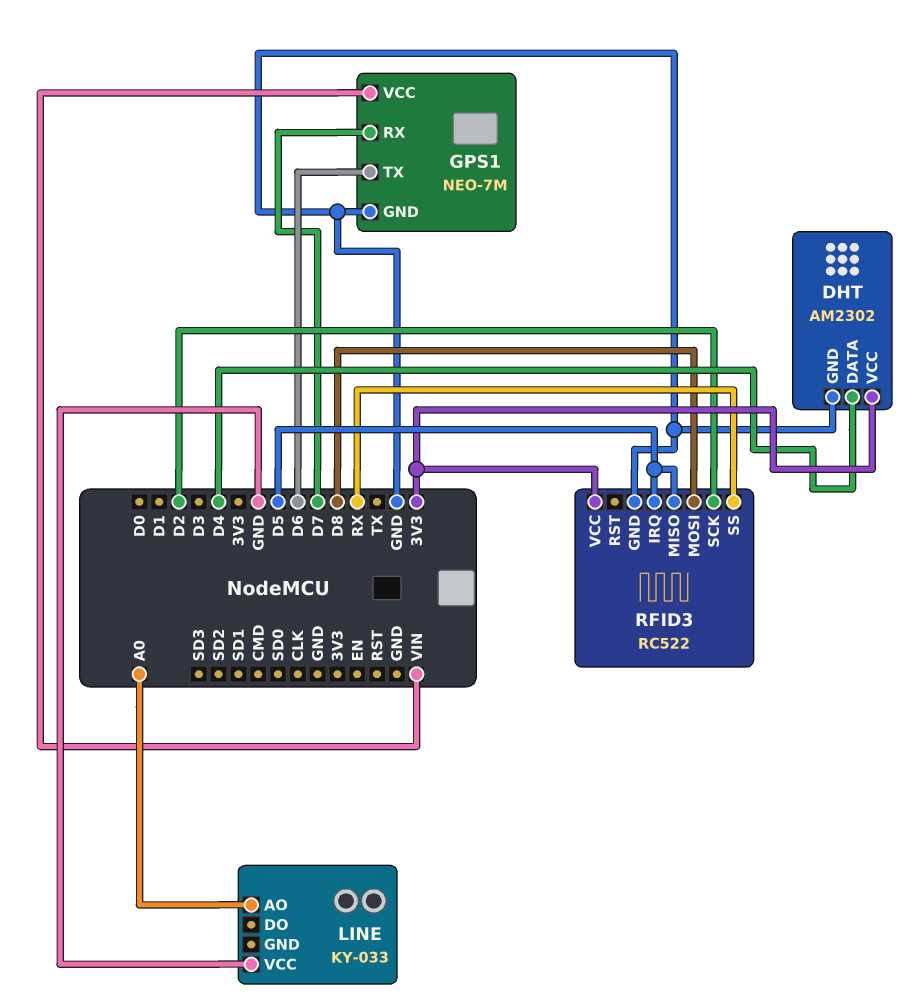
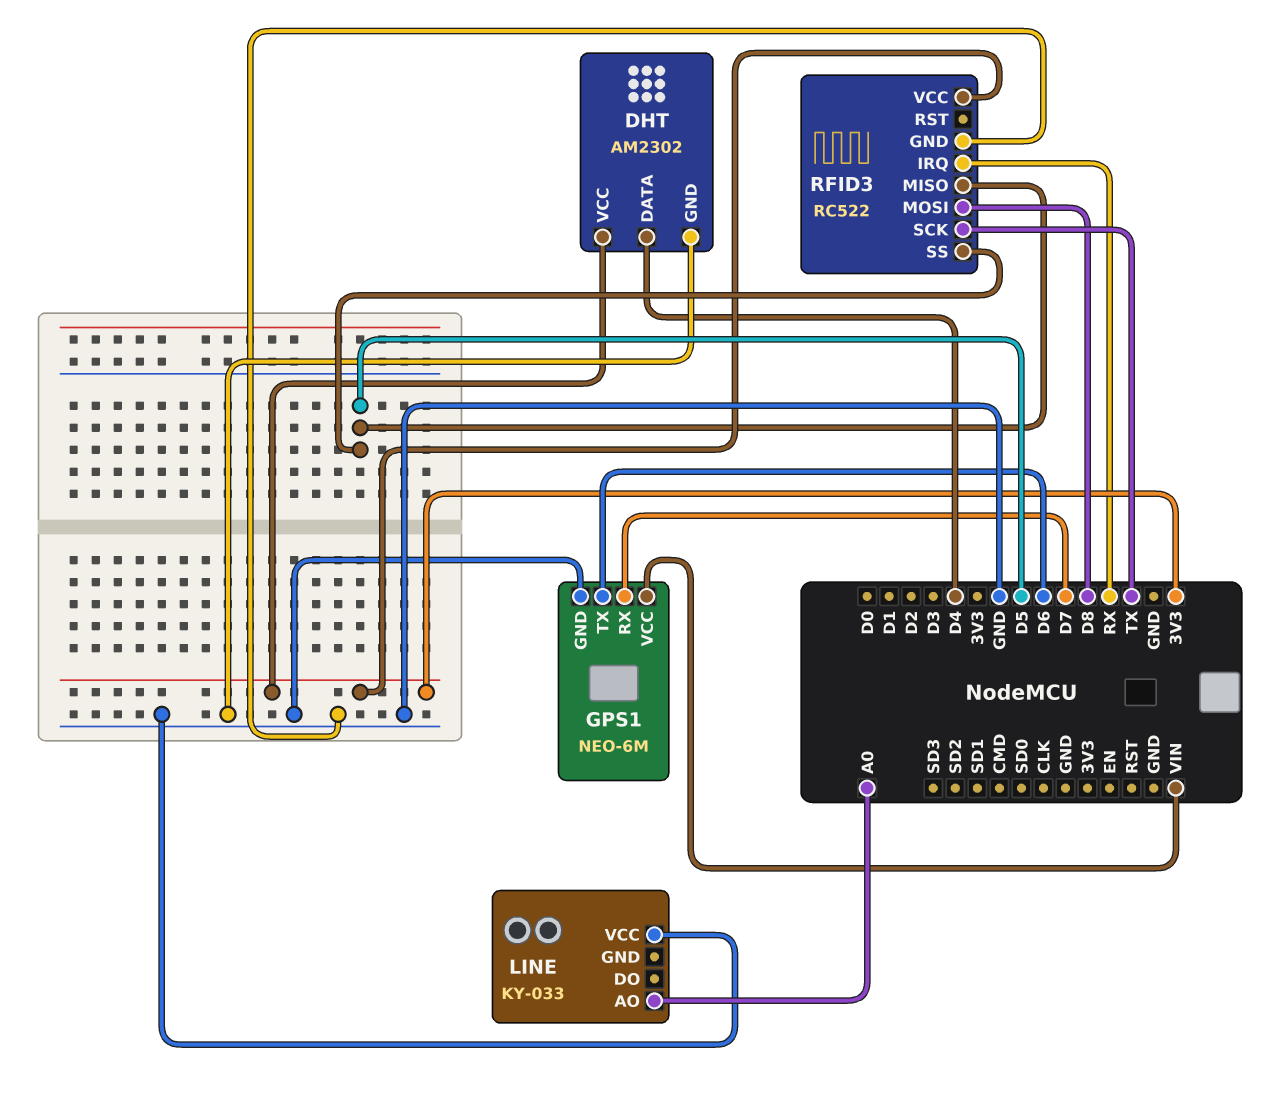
GPS1: NEO-7M -> NEO-6M
RFID3 pin IRQ: D5 -> RX
RFID3 pin SCK: D2 -> TX
RFID3 pin SS: RX -> D5

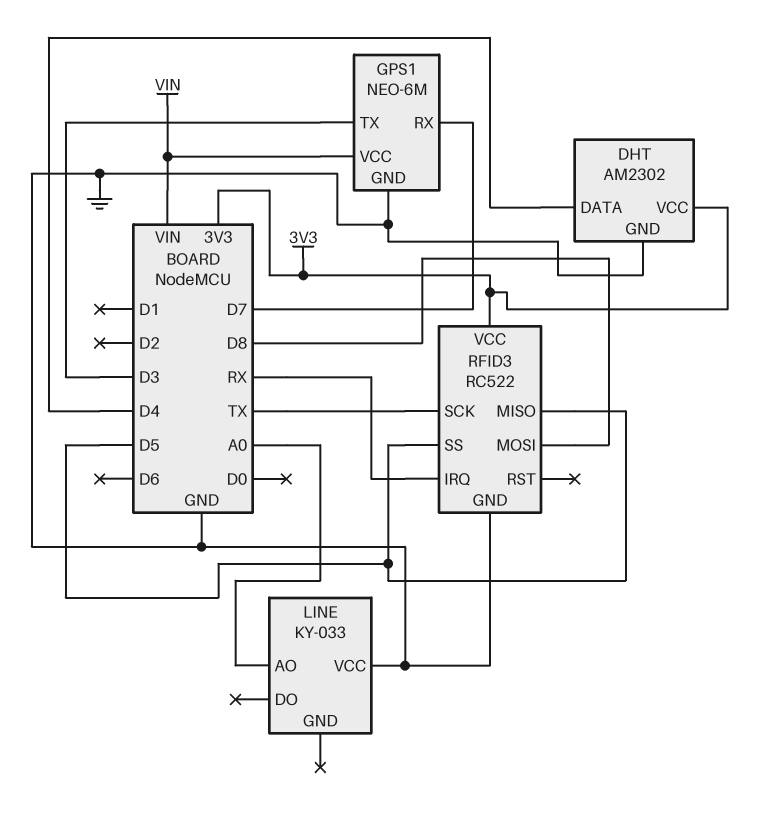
GPS1 pin TX: D6 -> D3

